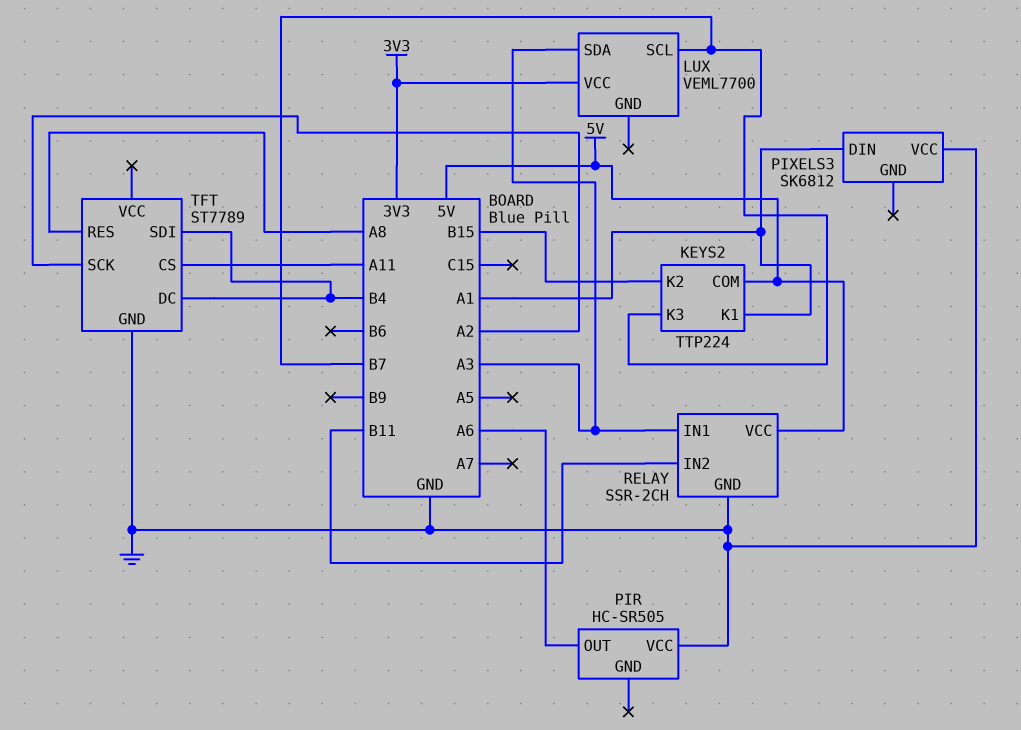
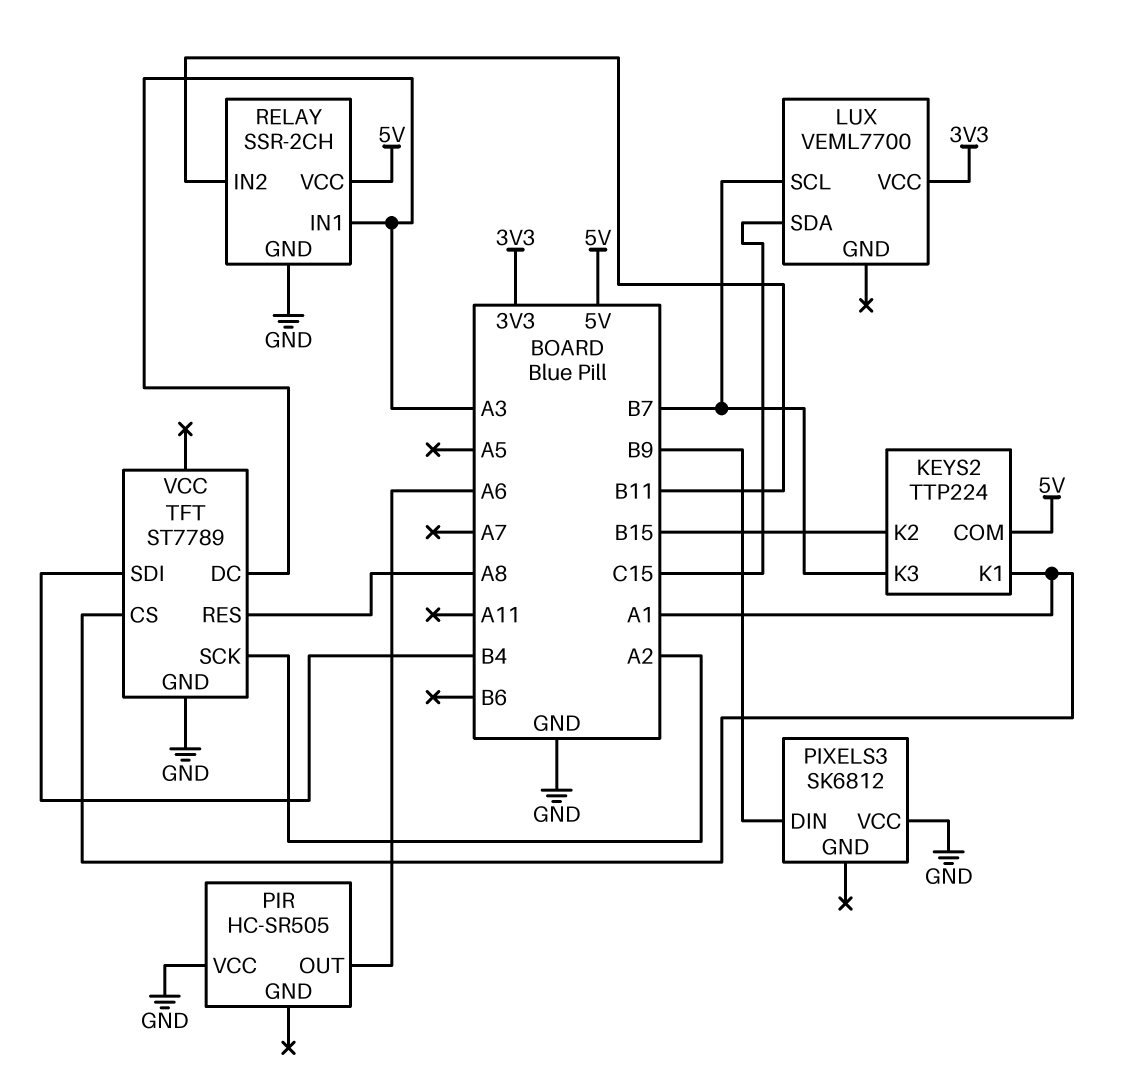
LUX pin SDA: A3 -> C15
PIXELS3 pin DIN: A1 -> B9
TFT pin CS: A11 -> A1
TFT pin DC: B4 -> A3

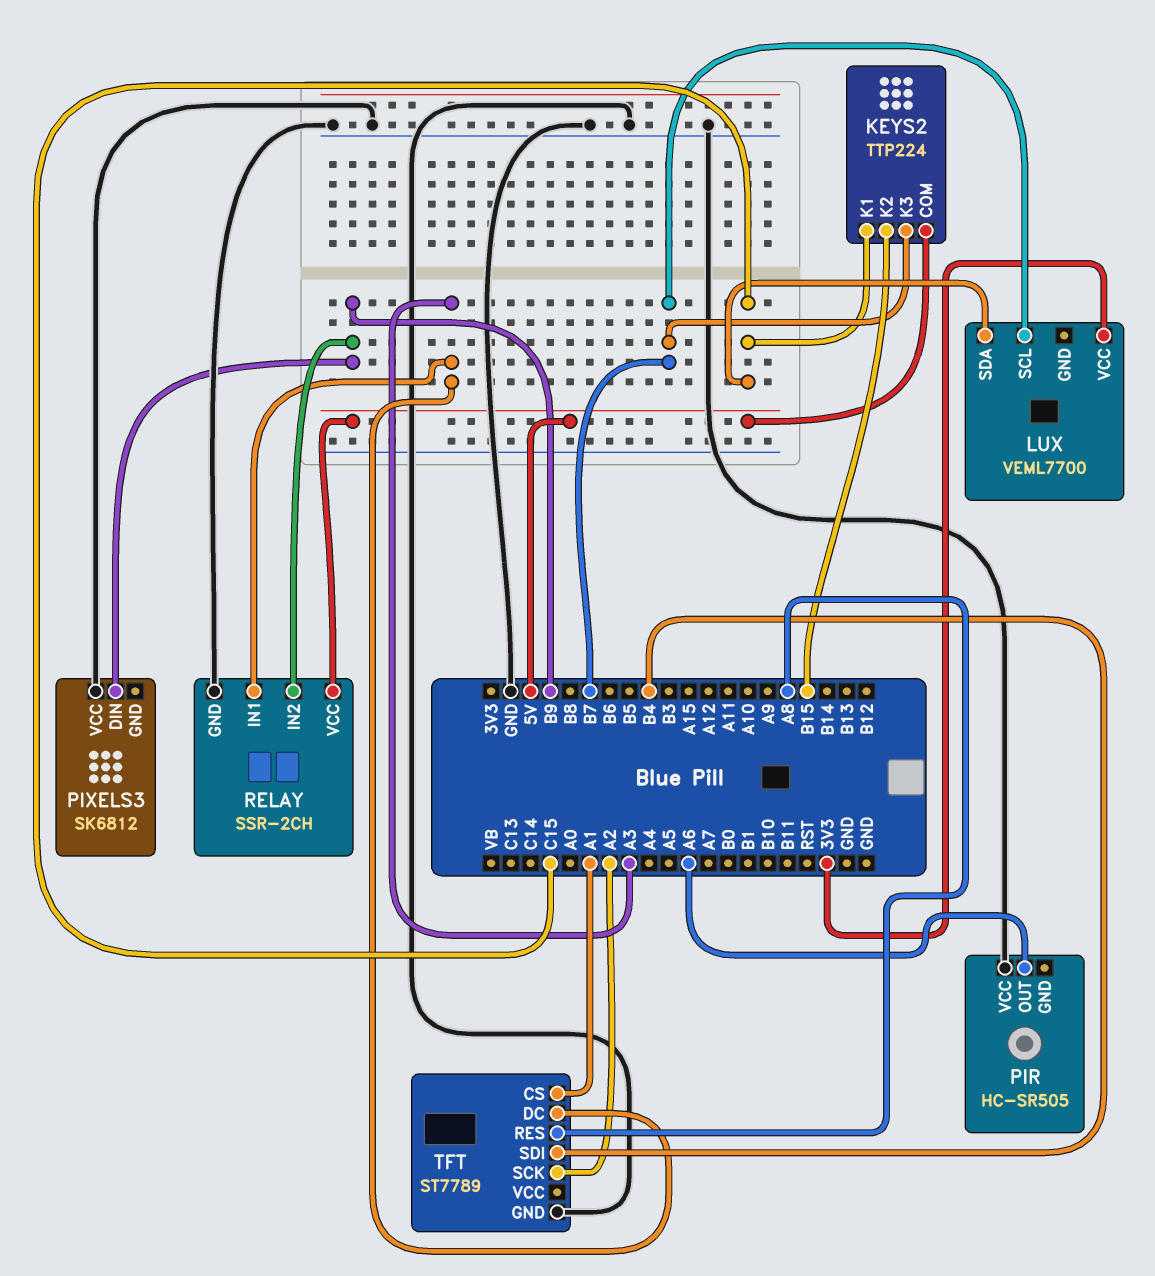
KEYS2 pin K1: A1 -> C15
RELAY pin IN2: B11 -> B9

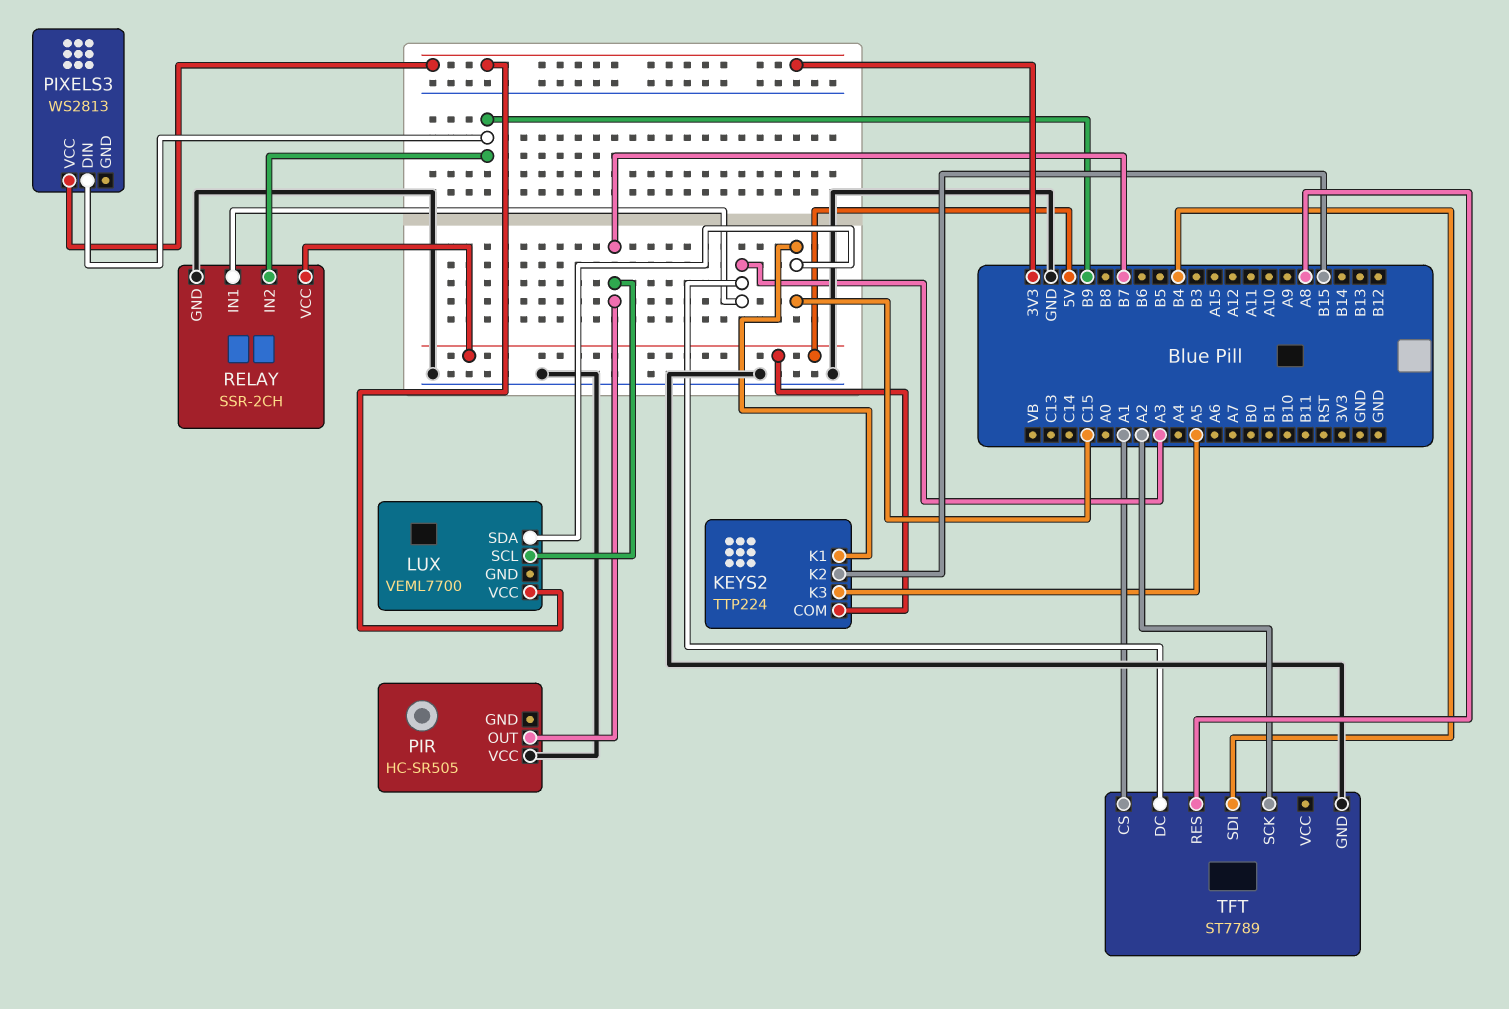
KEYS2 pin K3: B7 -> A5
PIR pin OUT: A6 -> B7
PIXELS3: SK6812 -> WS2813
PIXELS3 pin VCC: GND -> 3V3

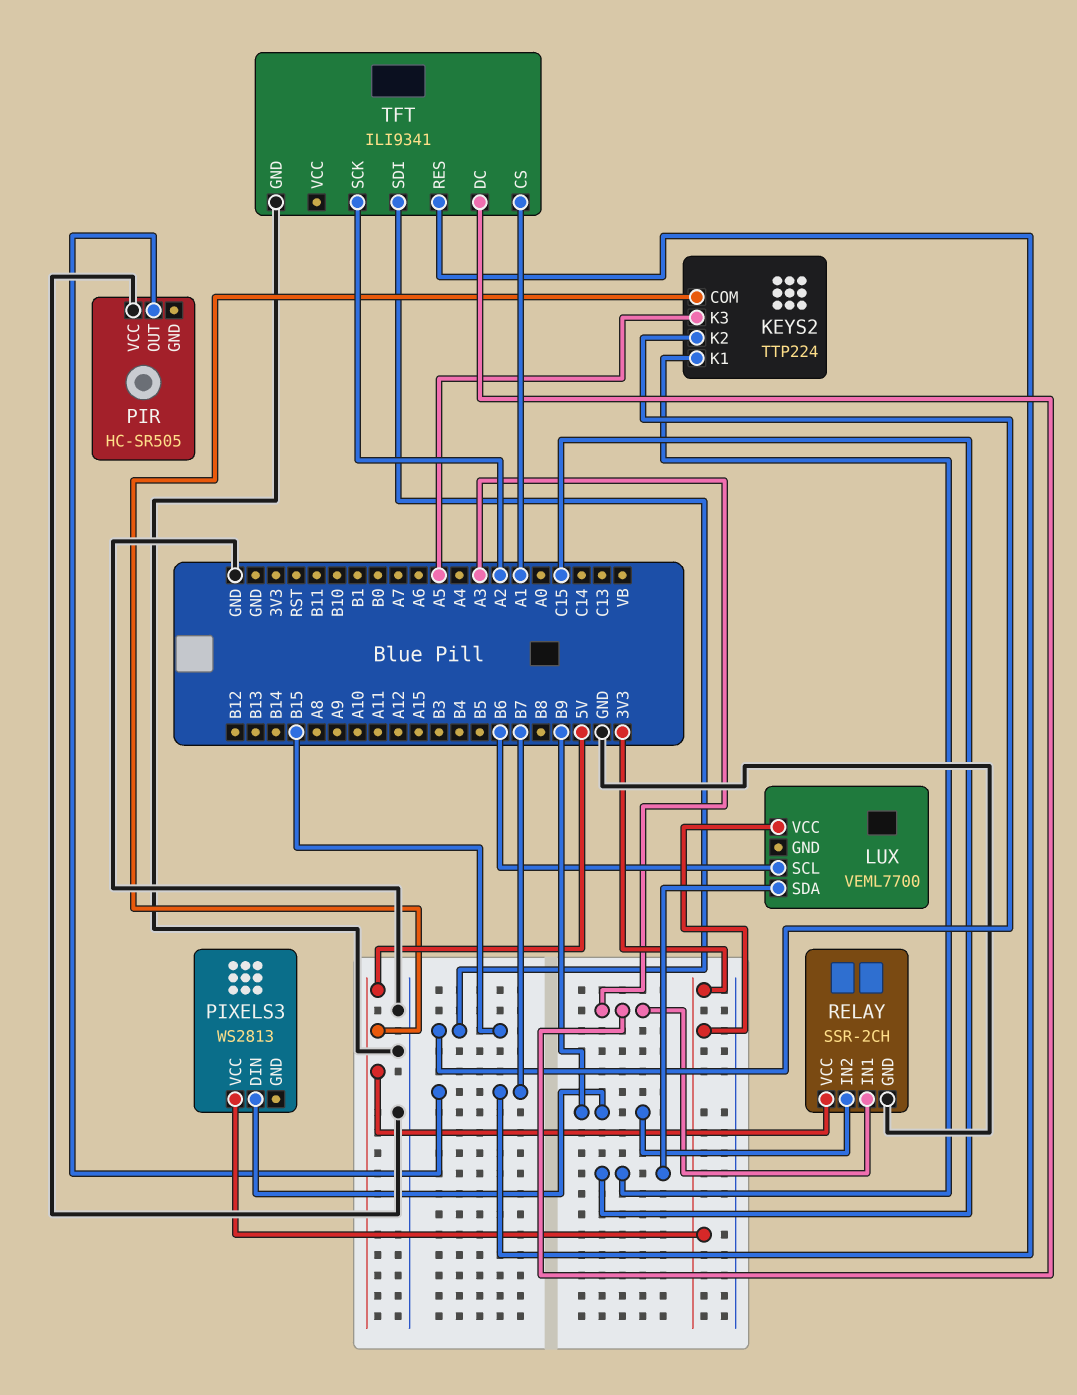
LUX pin SCL: B7 -> B6
TFT: ST7789 -> ILI9341
TFT pin RES: A8 -> B7
TFT pin SDI: B4 -> B15

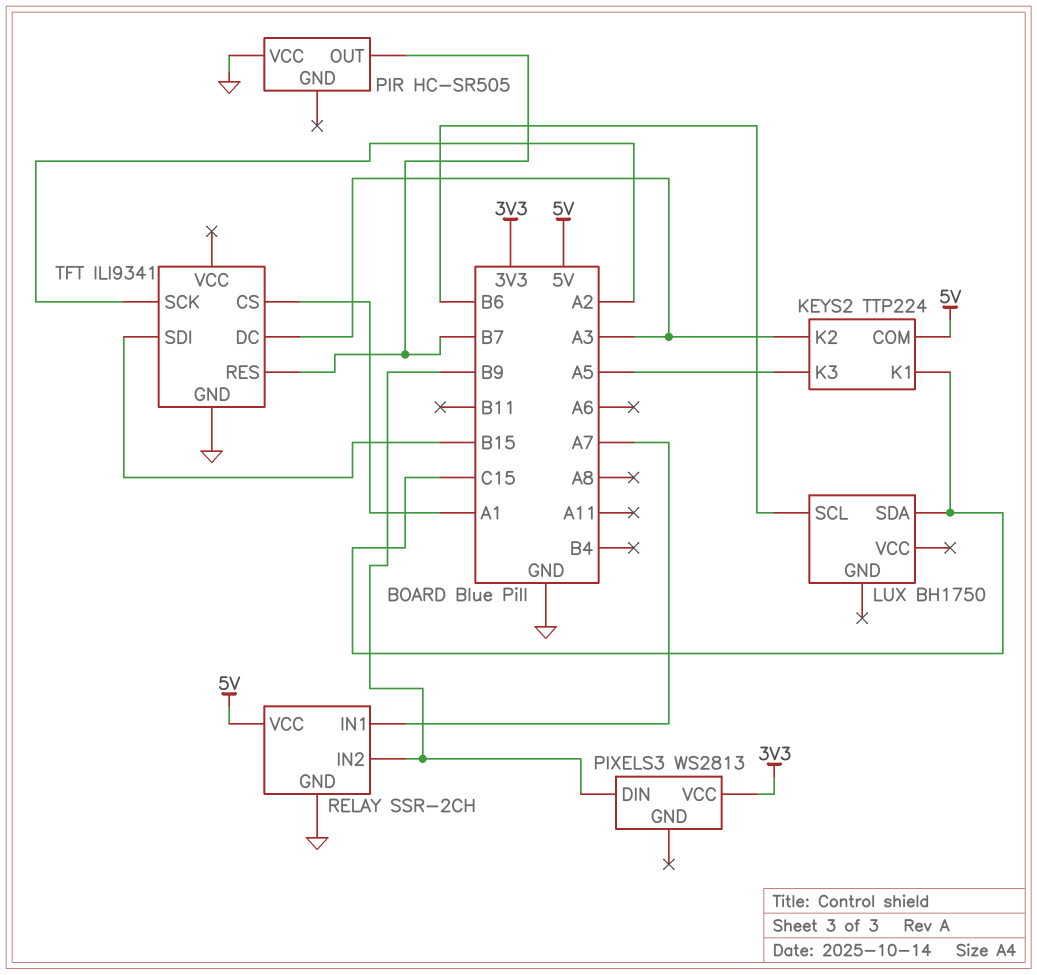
KEYS2 pin K2: B15 -> A3
LUX: VEML7700 -> BH1750
LUX pin VCC: 3V3 -> none
RELAY pin IN1: A3 -> A7

